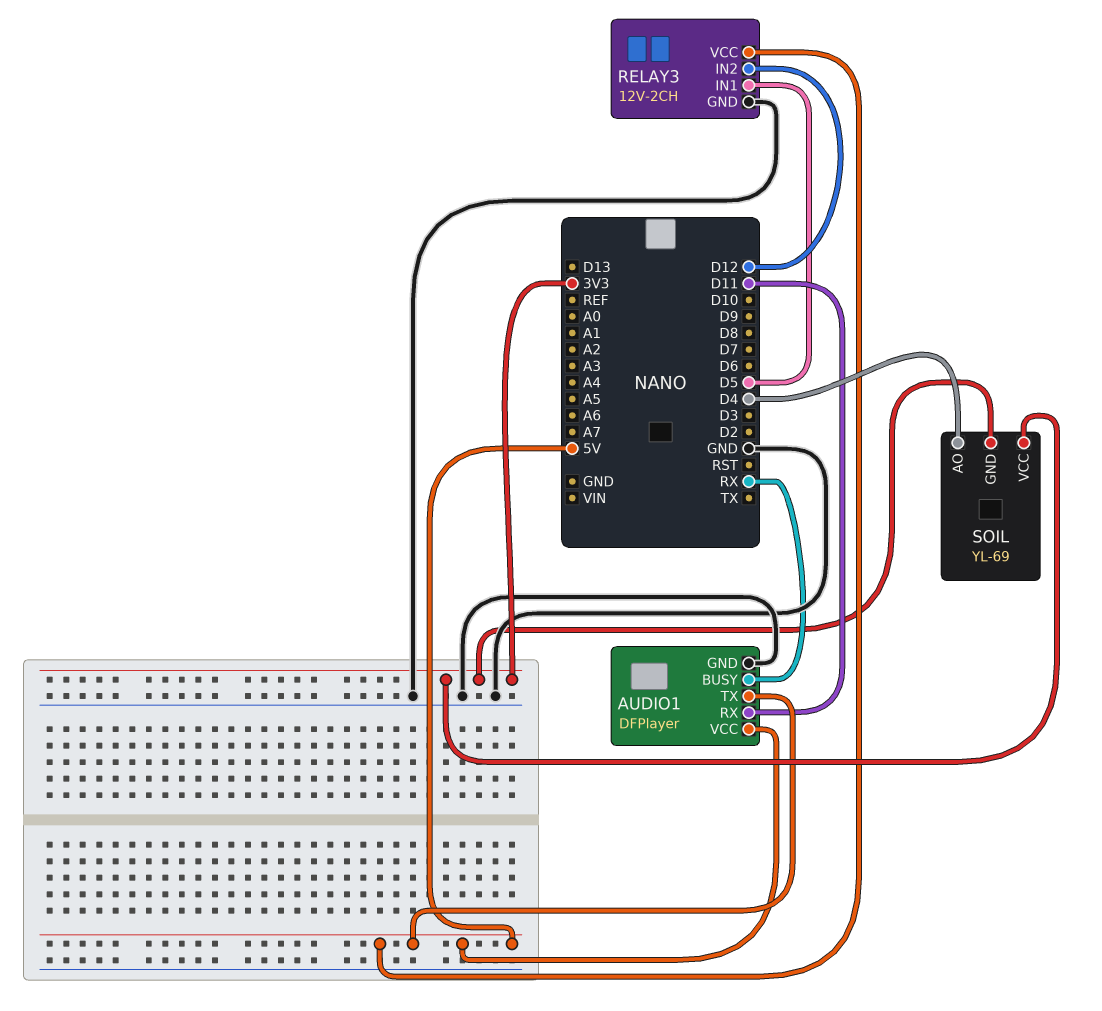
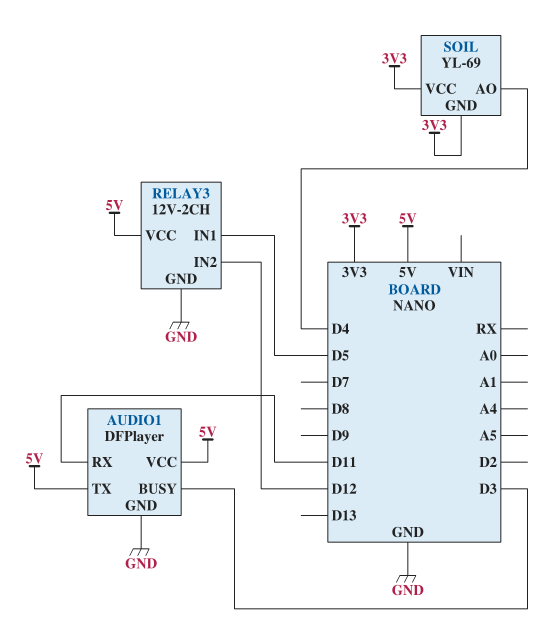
AUDIO1 pin BUSY: RX -> D3

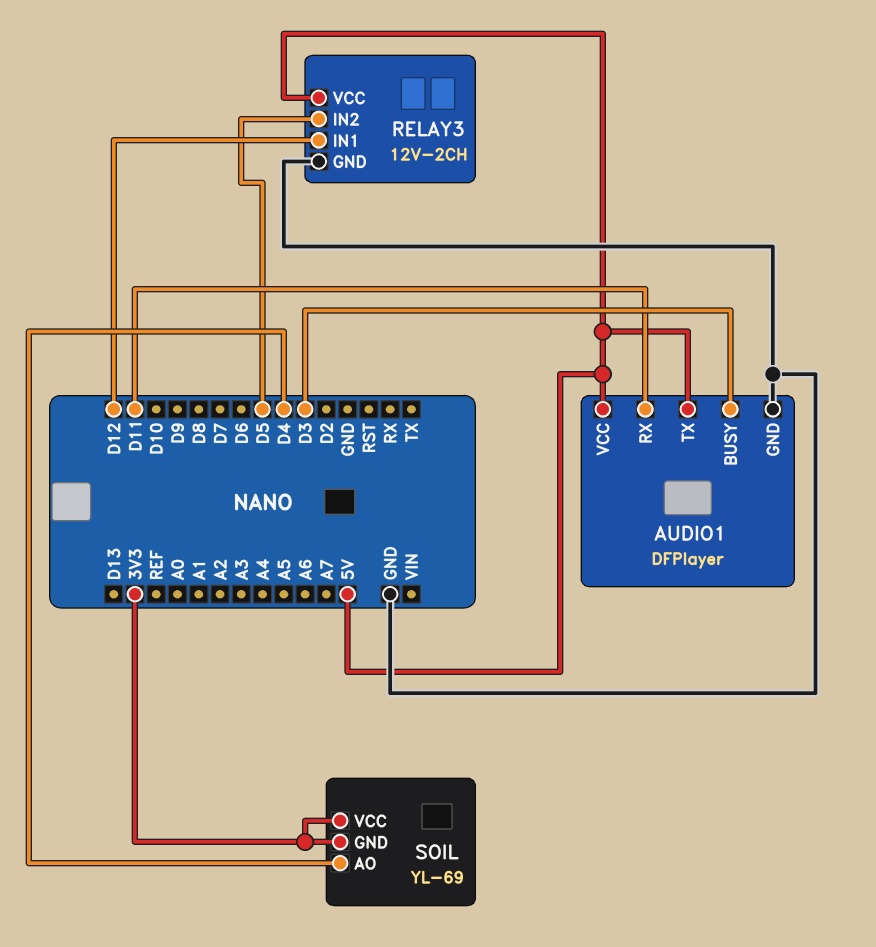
RELAY3 pin IN1: D5 -> D12
RELAY3 pin IN2: D12 -> D5

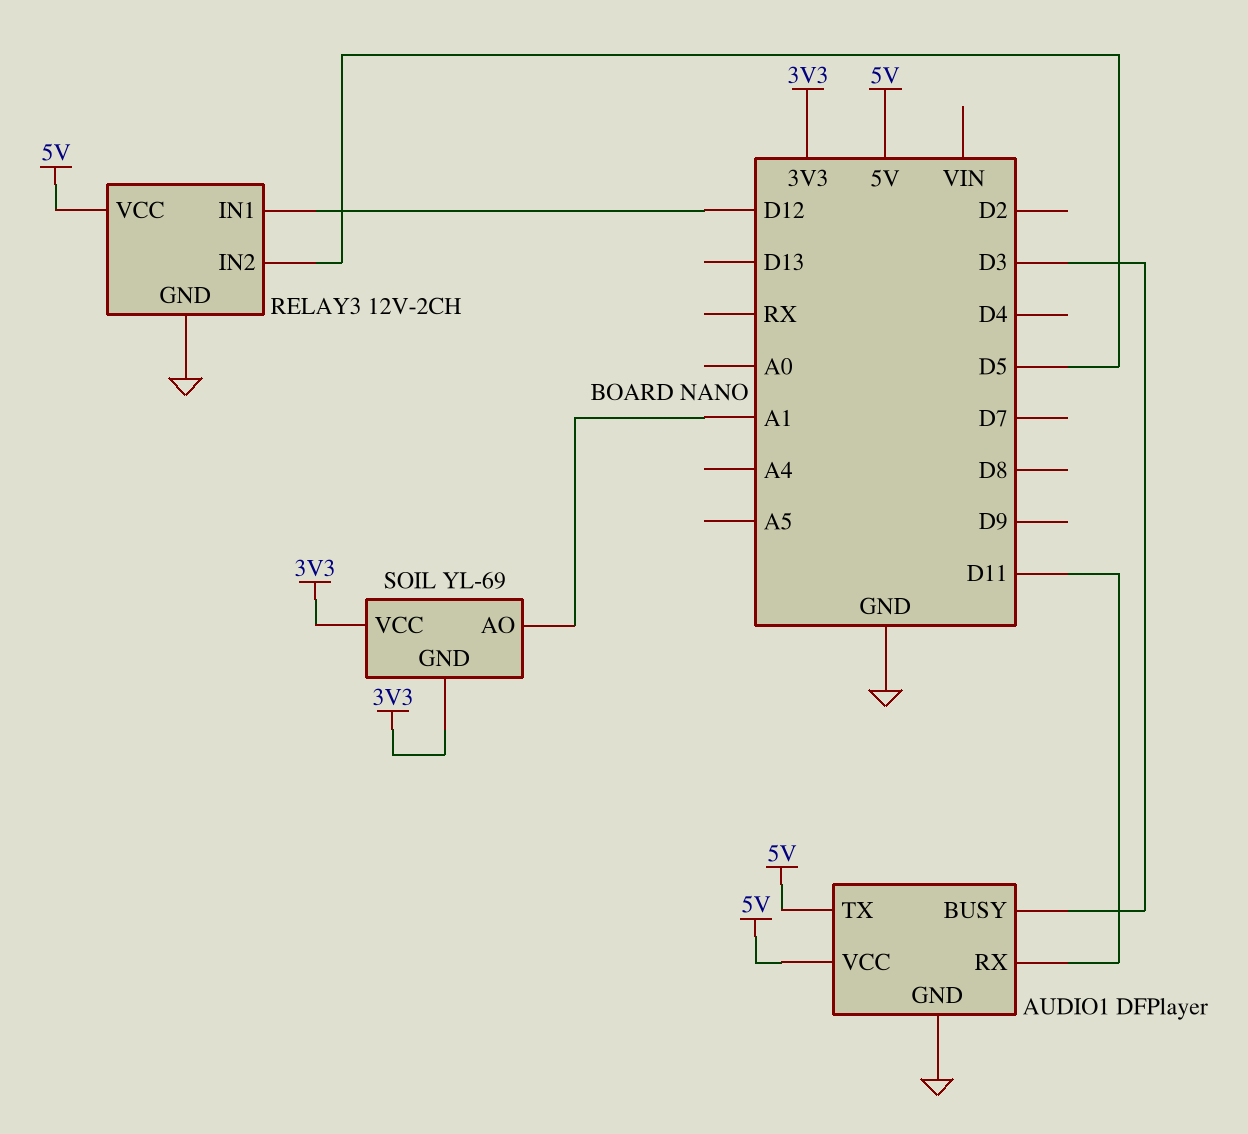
SOIL pin AO: D4 -> A1

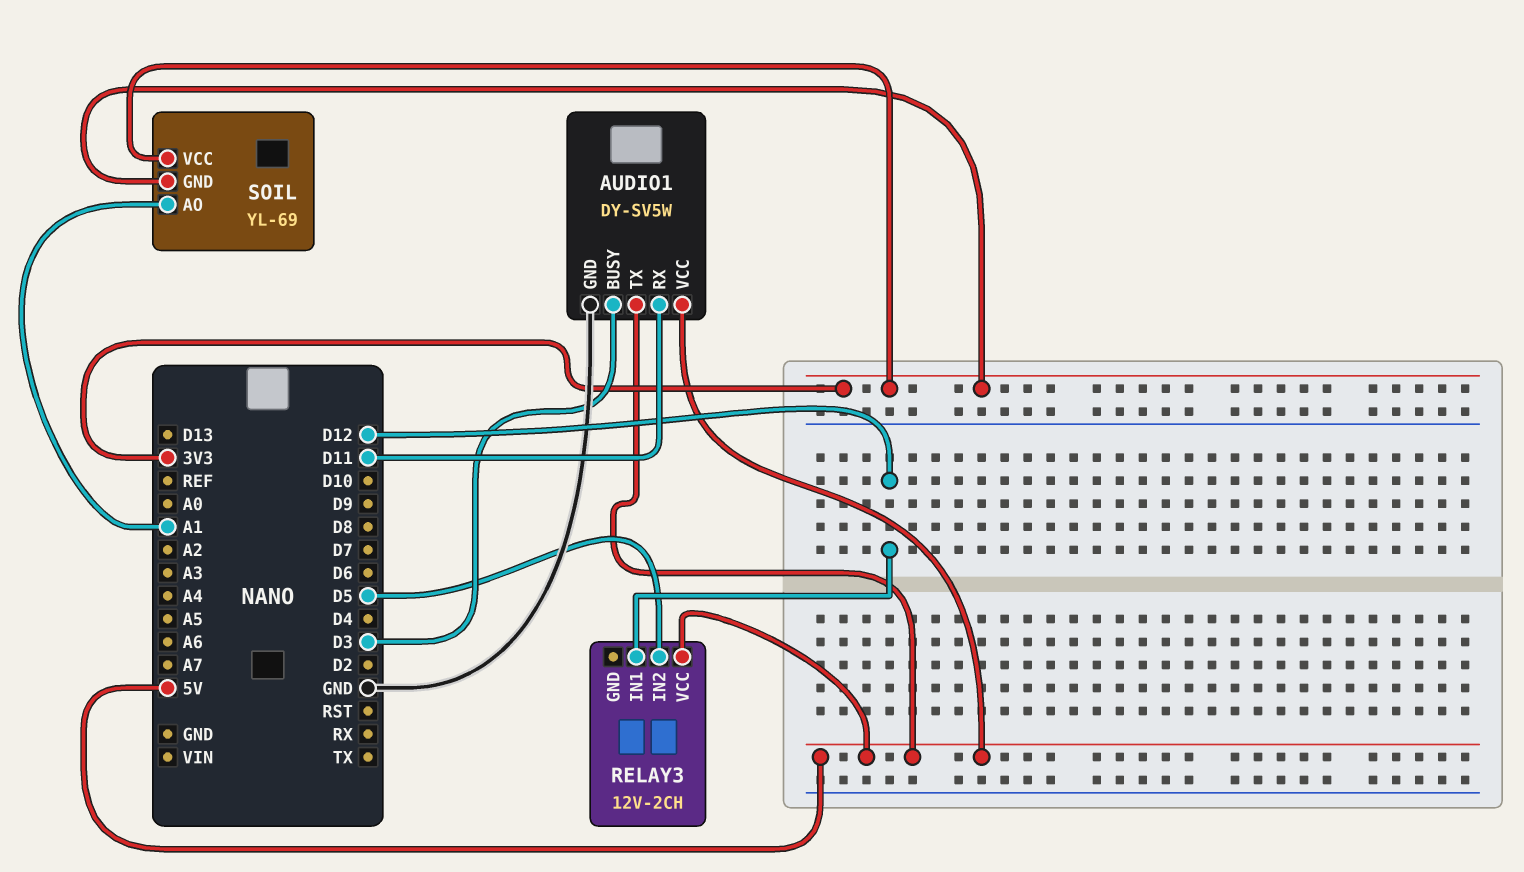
AUDIO1: DFPlayer -> DY-SV5W
RELAY3 pin GND: GND -> none

